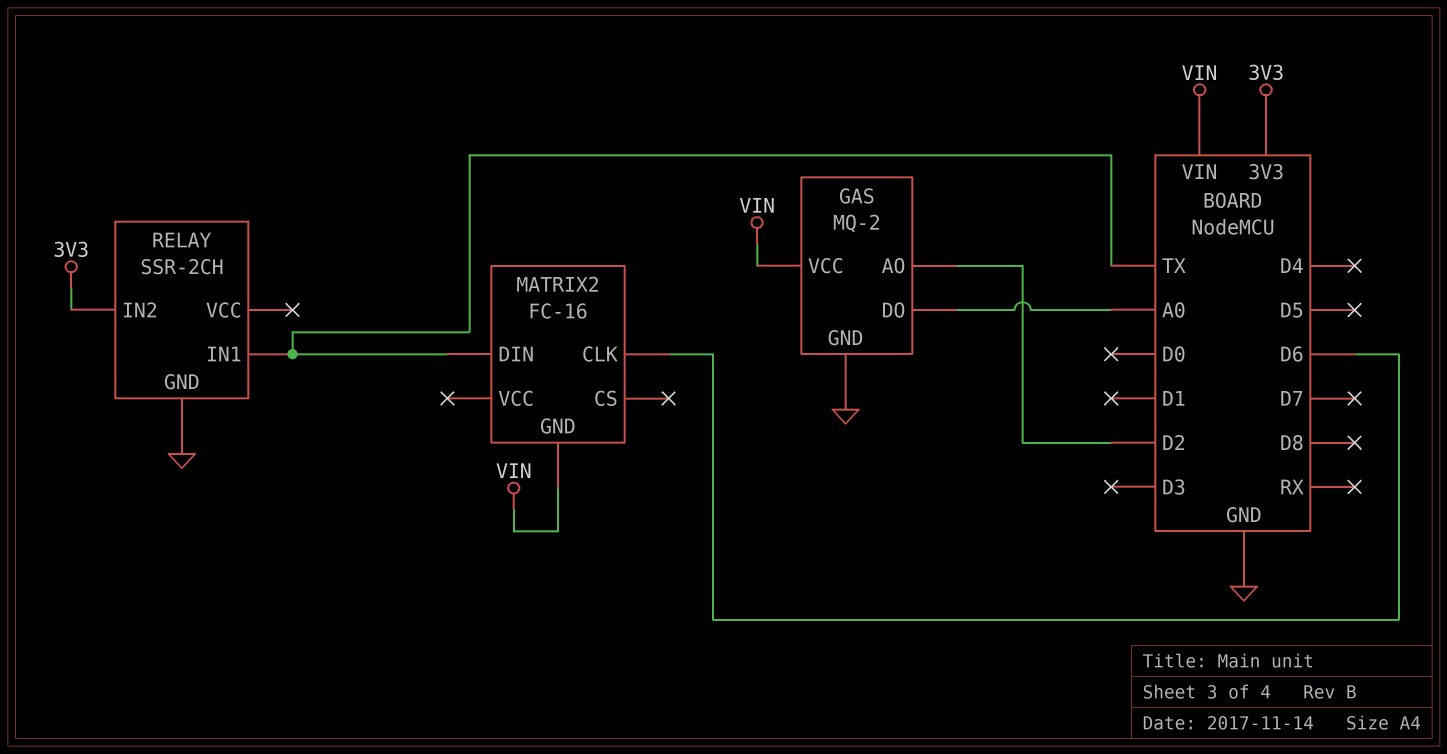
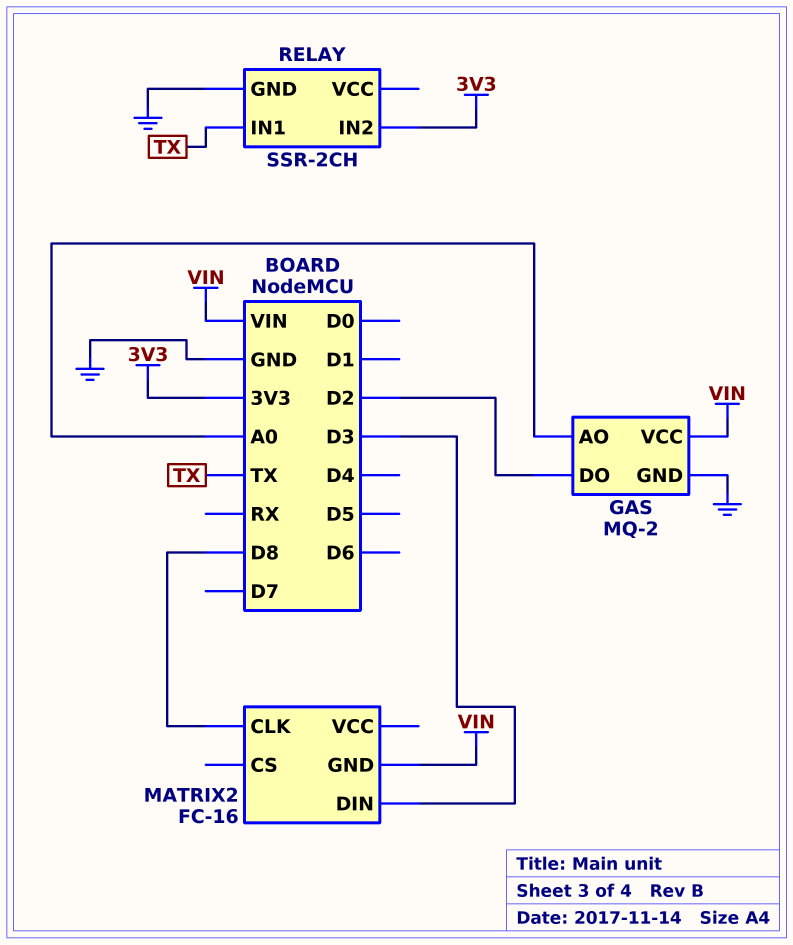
GAS pin AO: D2 -> A0
GAS pin DO: A0 -> D2
MATRIX2 pin CLK: D6 -> D8
MATRIX2 pin DIN: TX -> D3

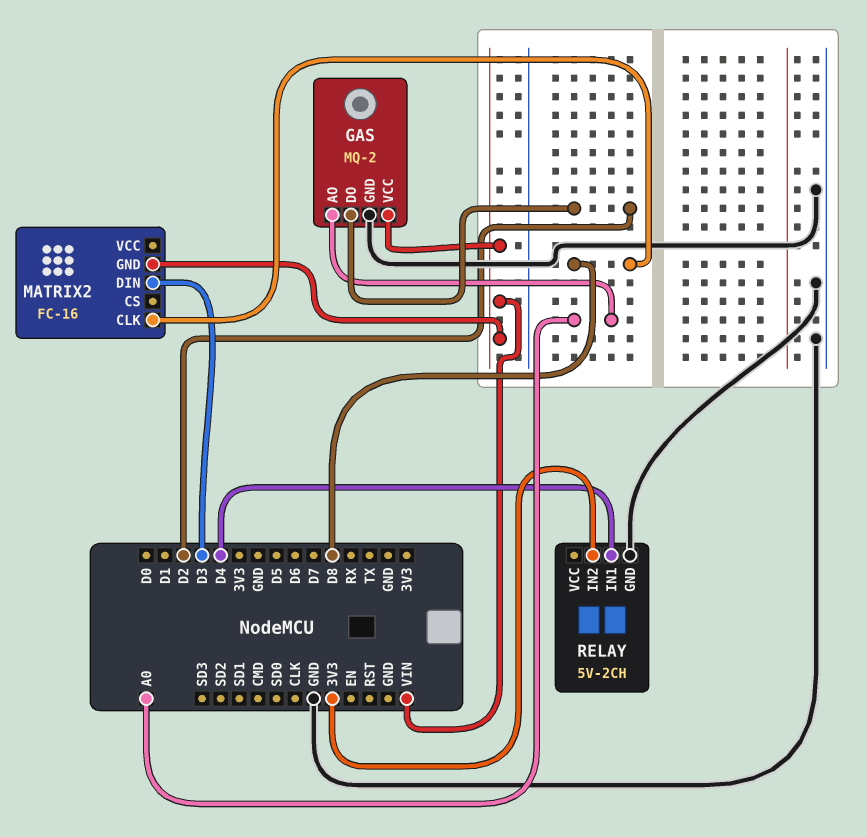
RELAY: SSR-2CH -> 5V-2CH
RELAY pin IN1: TX -> D4

